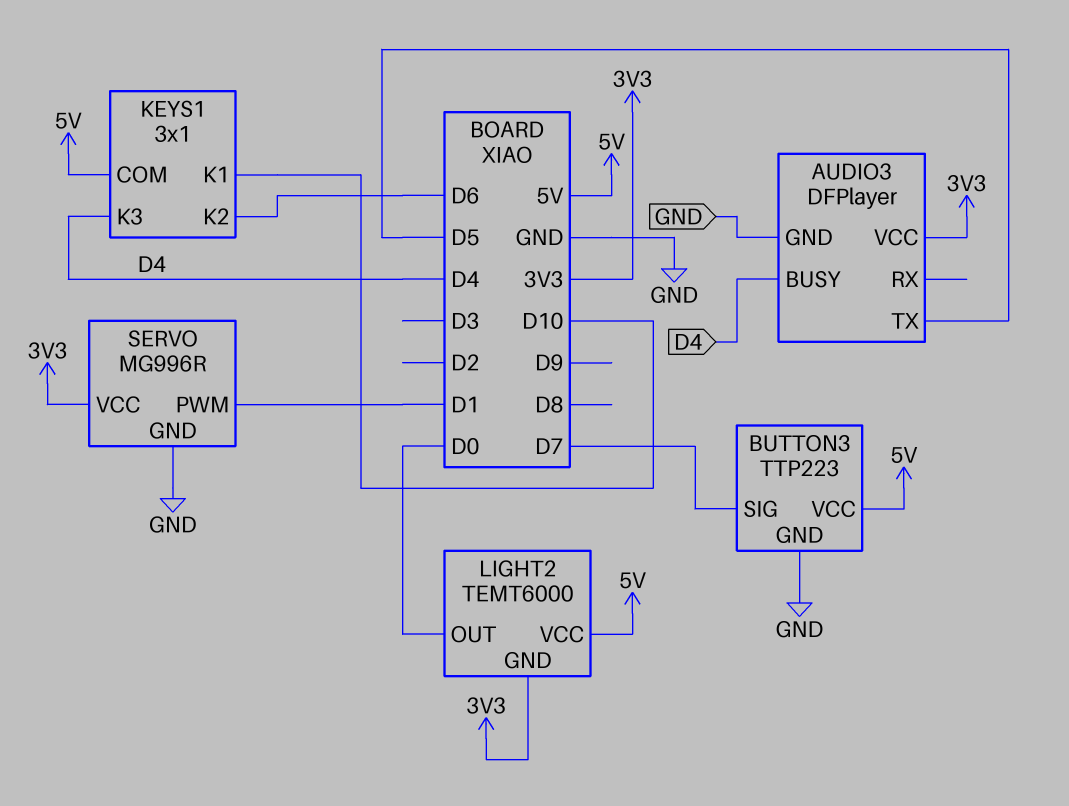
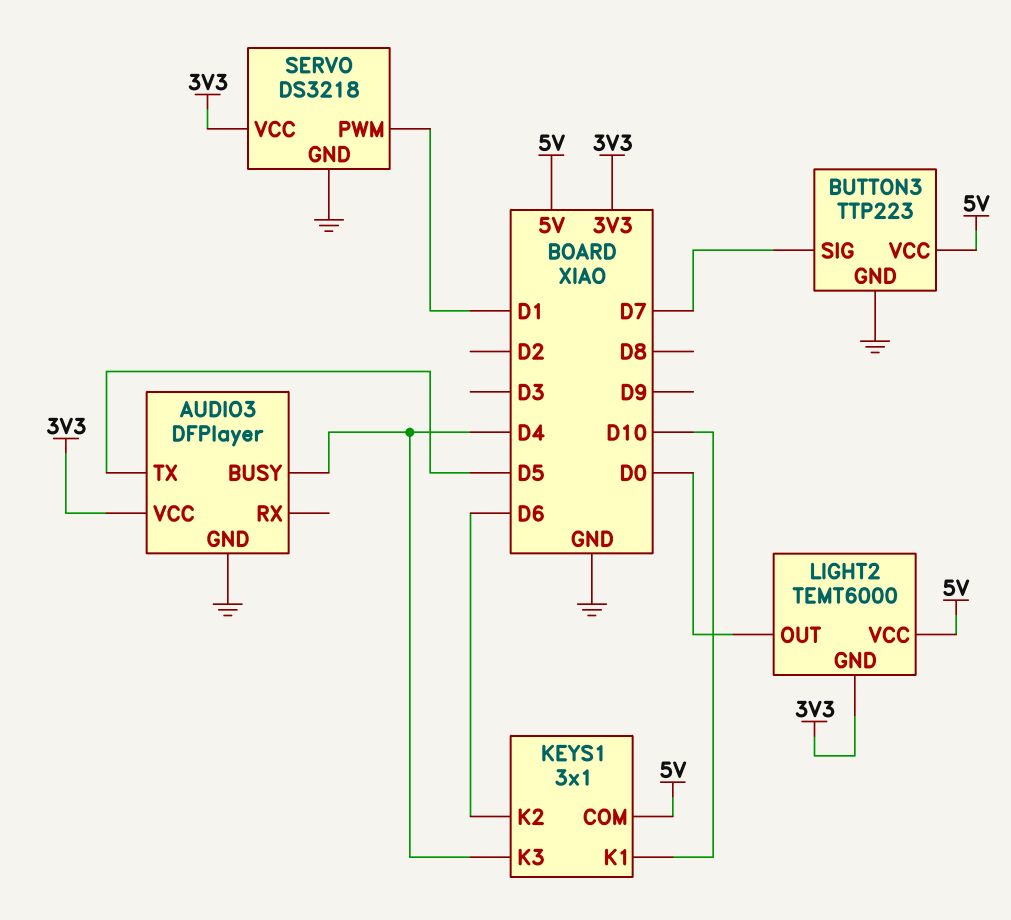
SERVO: MG996R -> DS3218

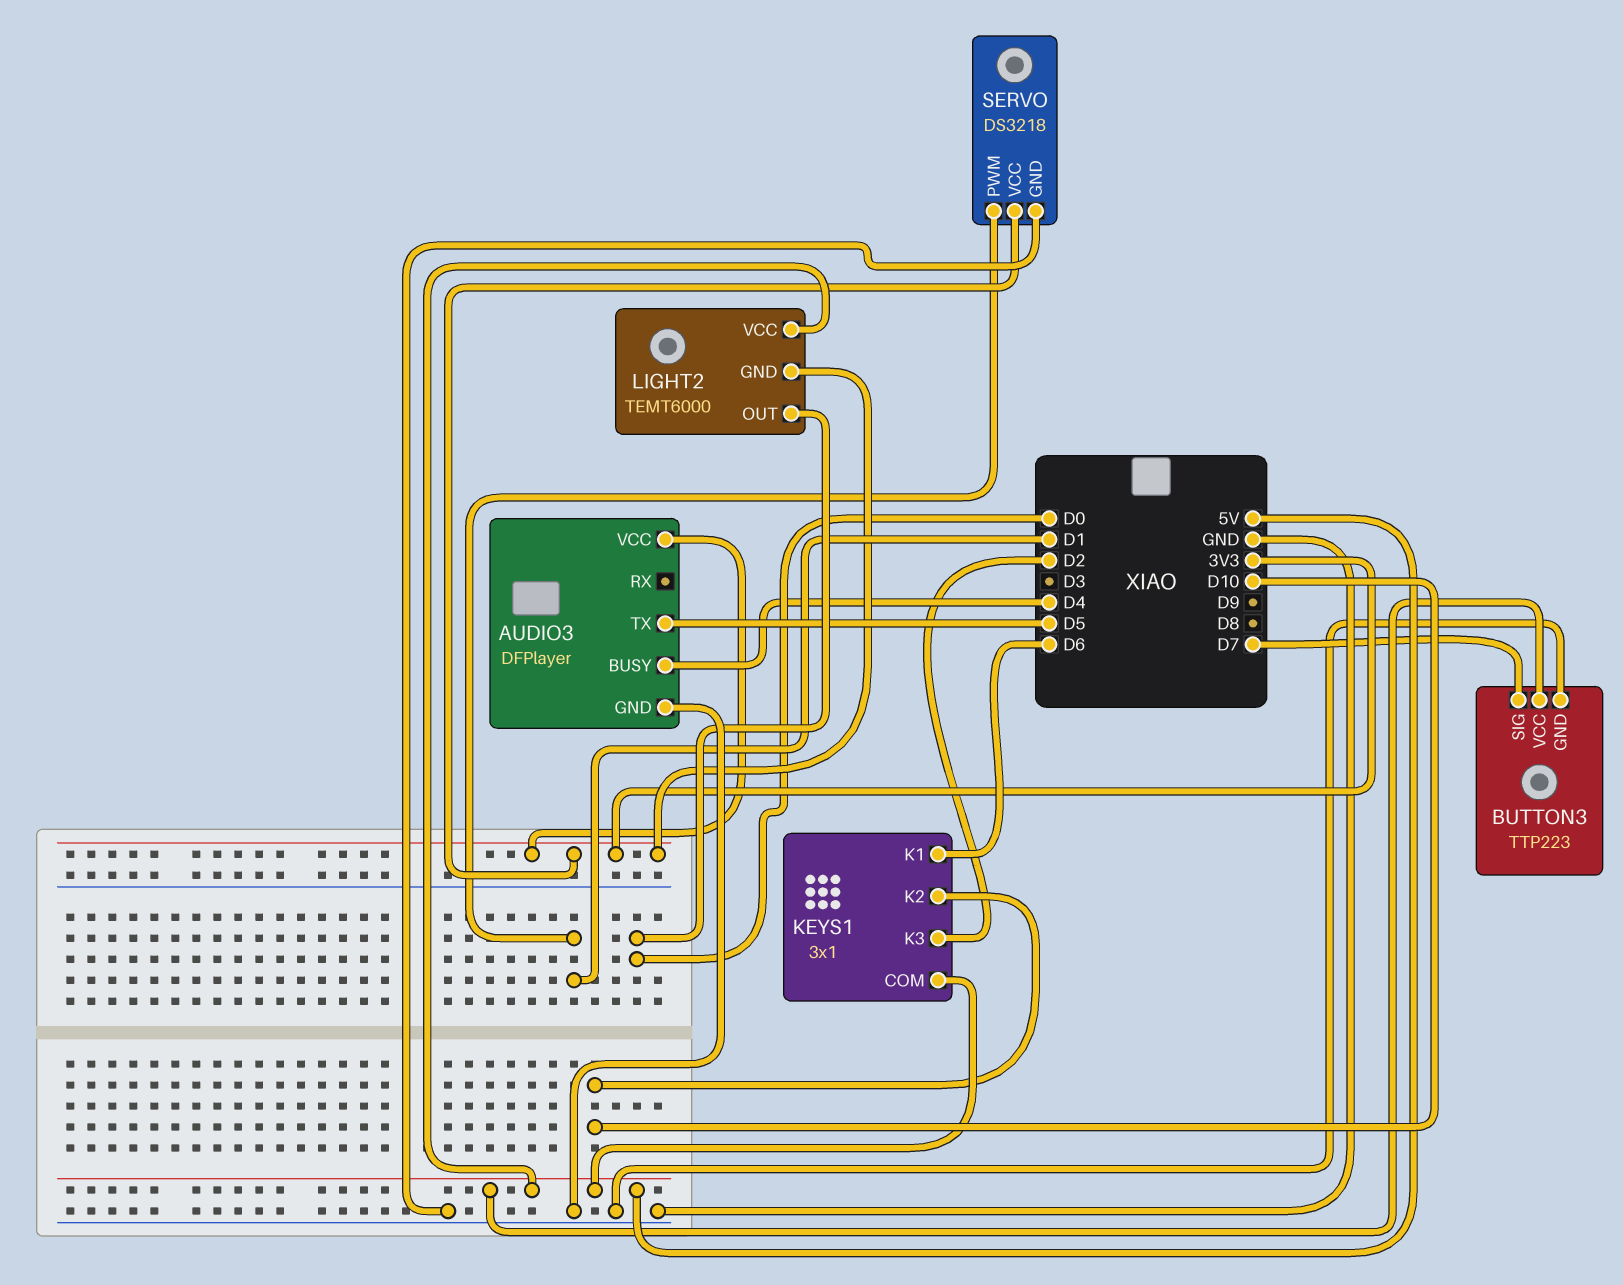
KEYS1 pin K1: D10 -> D6
KEYS1 pin K2: D6 -> D10
KEYS1 pin K3: D4 -> D2

